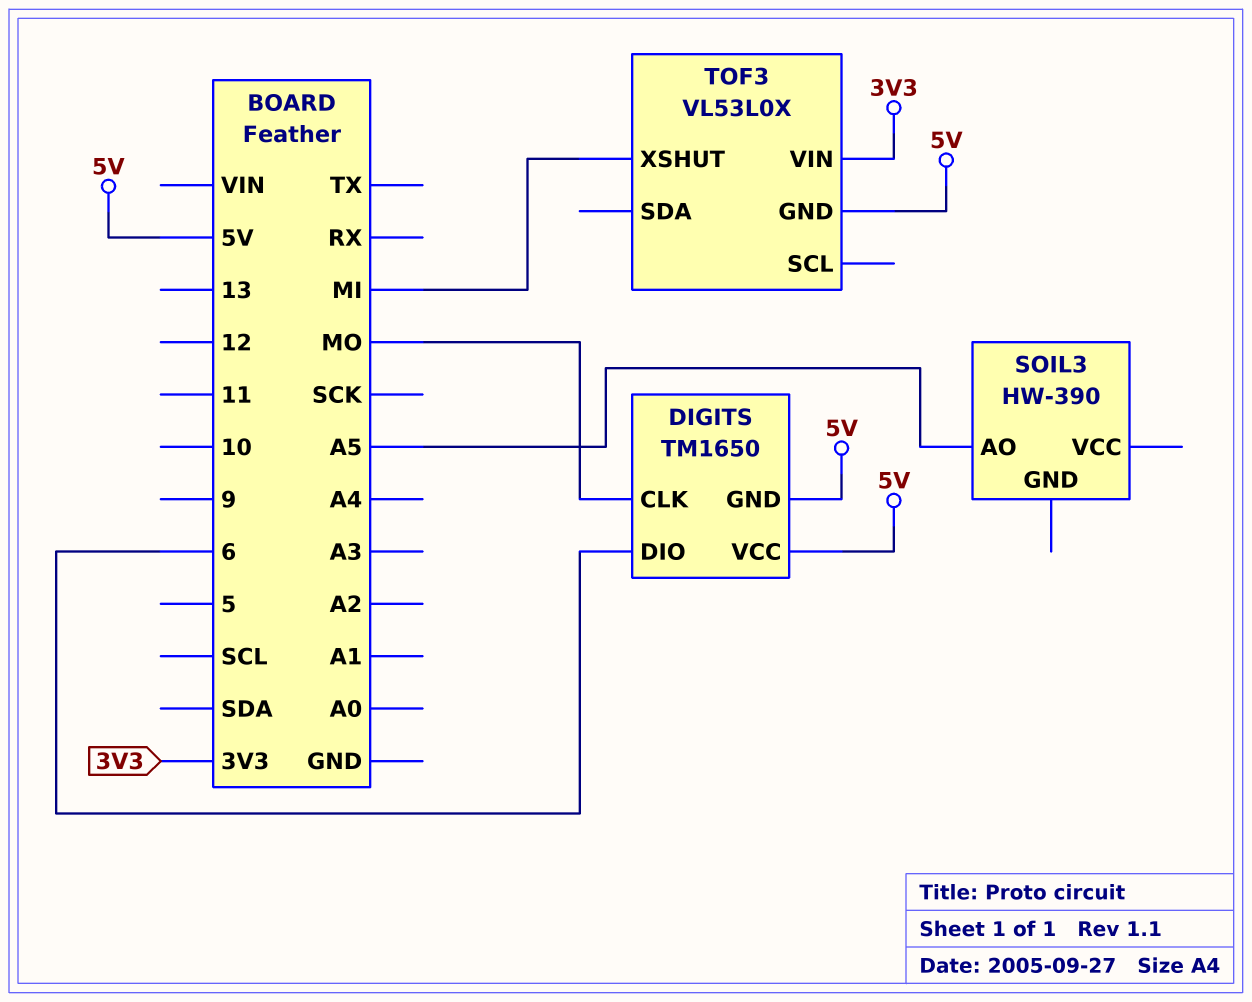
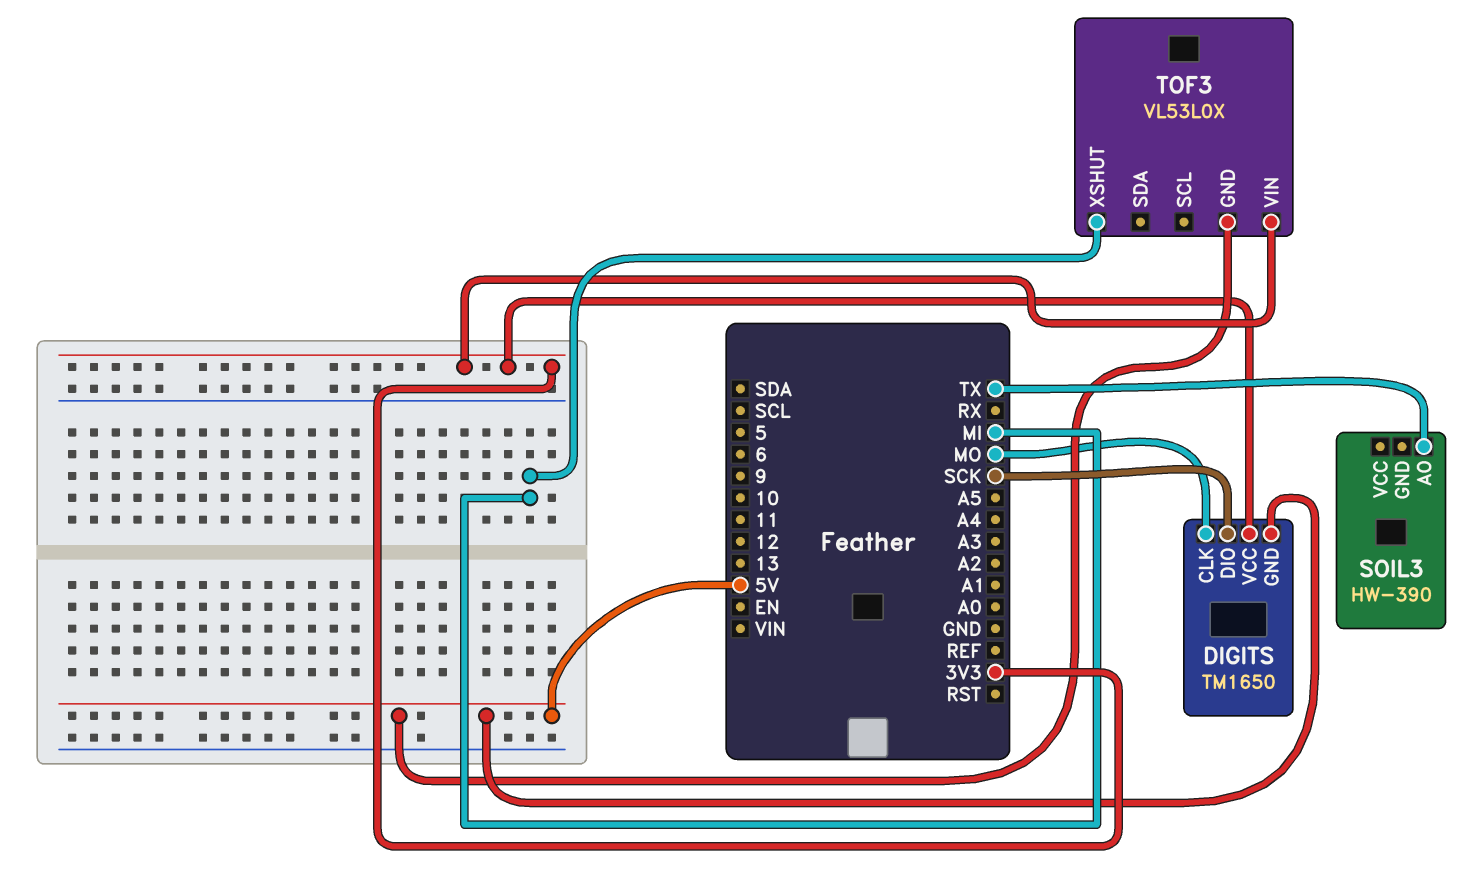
DIGITS pin DIO: 6 -> SCK
DIGITS pin VCC: 5V -> 3V3
SOIL3 pin AO: A5 -> TX

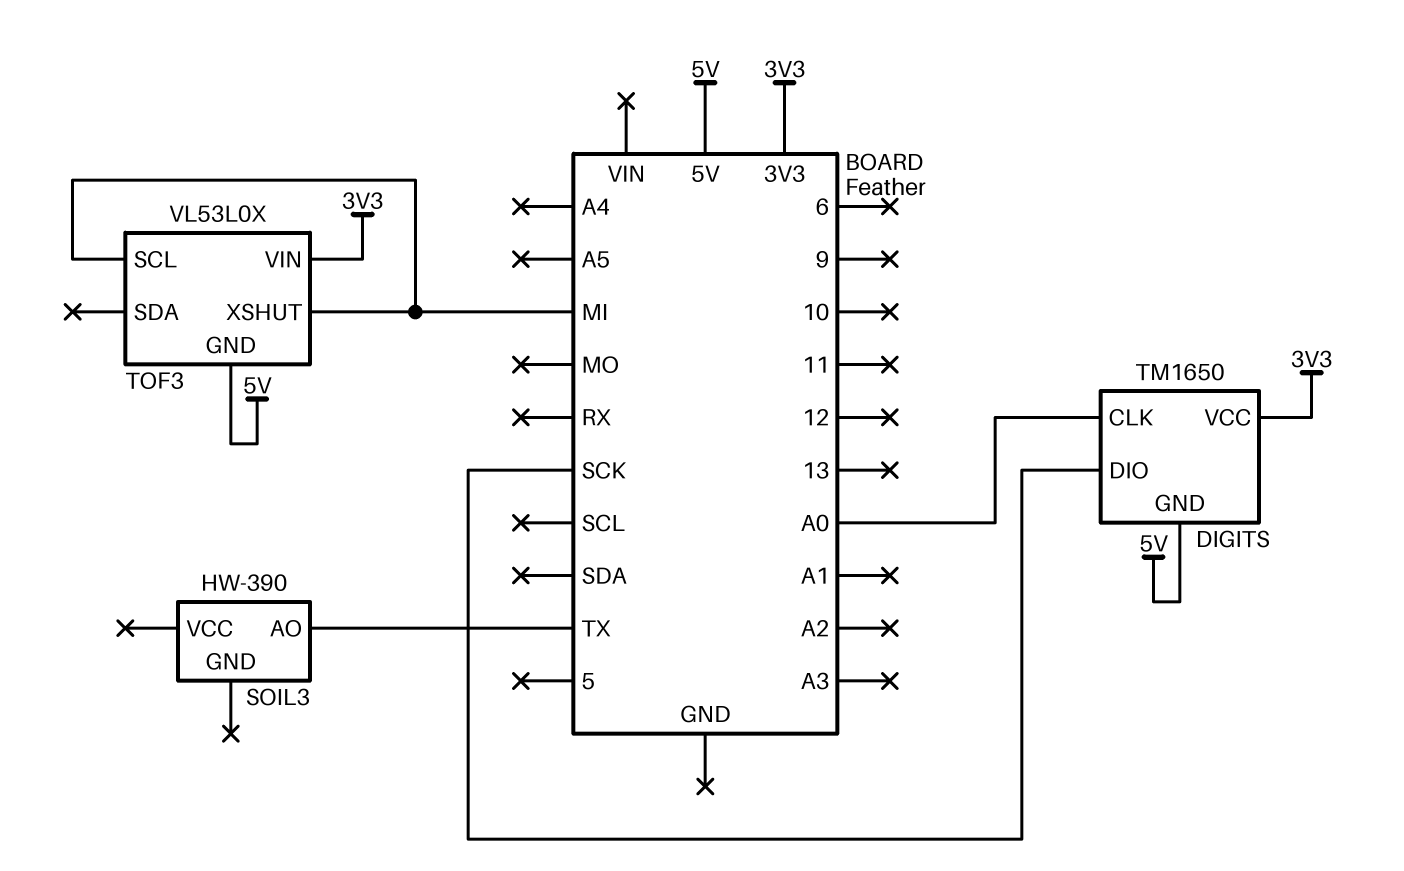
DIGITS pin CLK: MO -> A0
TOF3 pin SCL: none -> MI

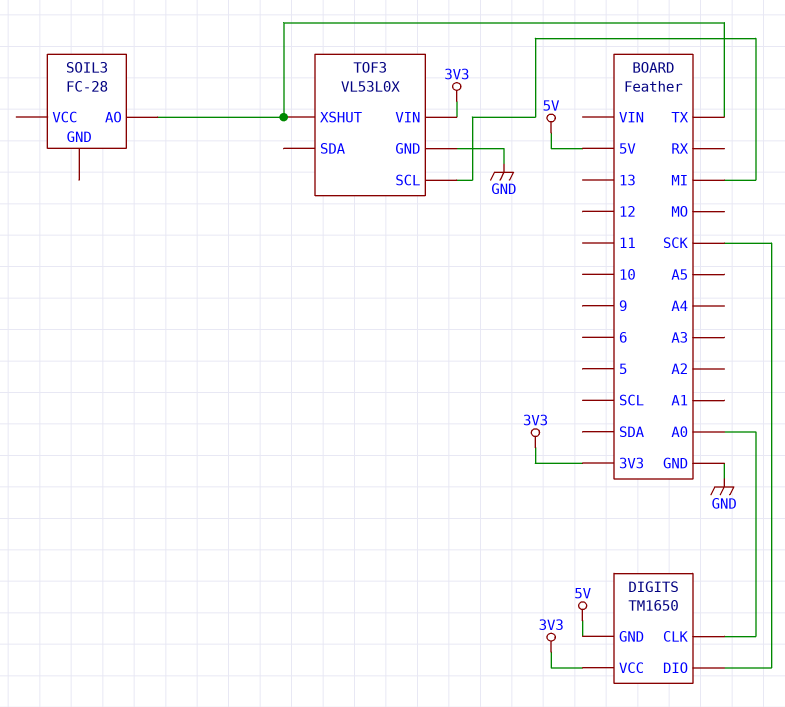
SOIL3: HW-390 -> FC-28
TOF3 pin GND: 5V -> GND
TOF3 pin XSHUT: MI -> TX

